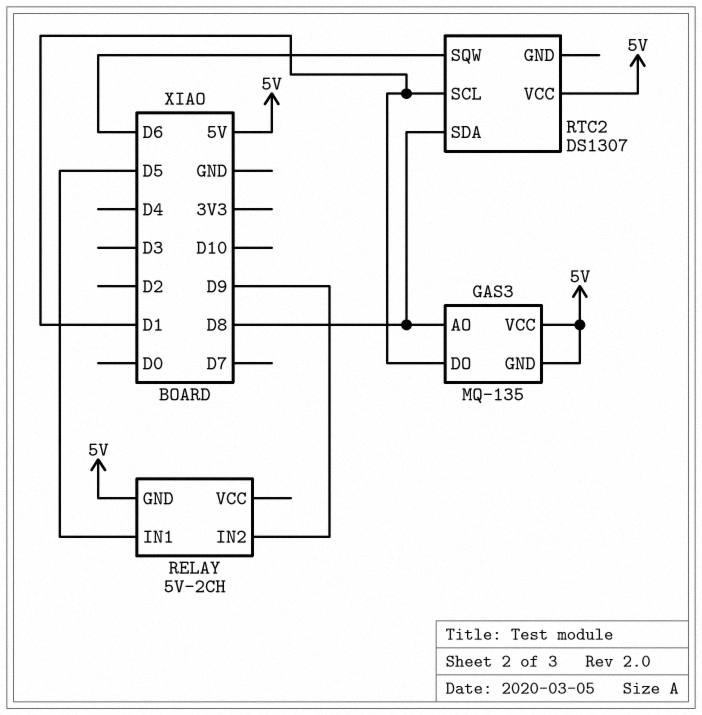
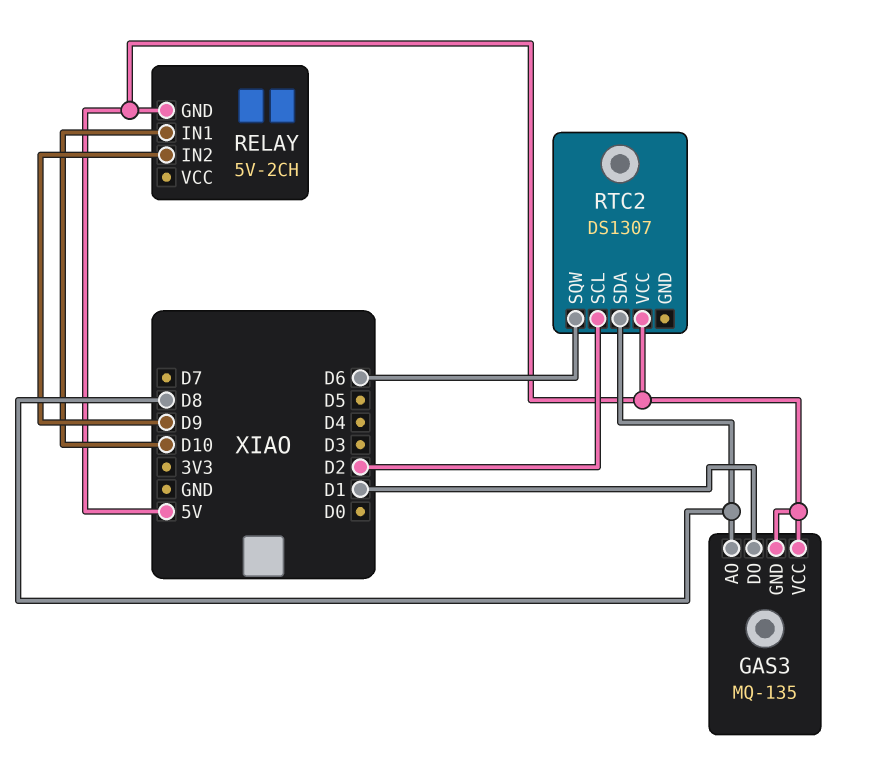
RELAY pin IN1: D5 -> D10
RTC2 pin SCL: D1 -> D2

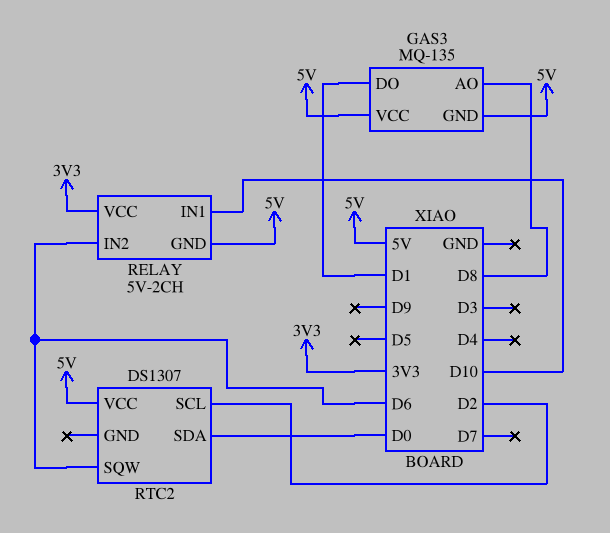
RELAY pin IN2: D9 -> D6
RELAY pin VCC: none -> 3V3
RTC2 pin SDA: D8 -> D0

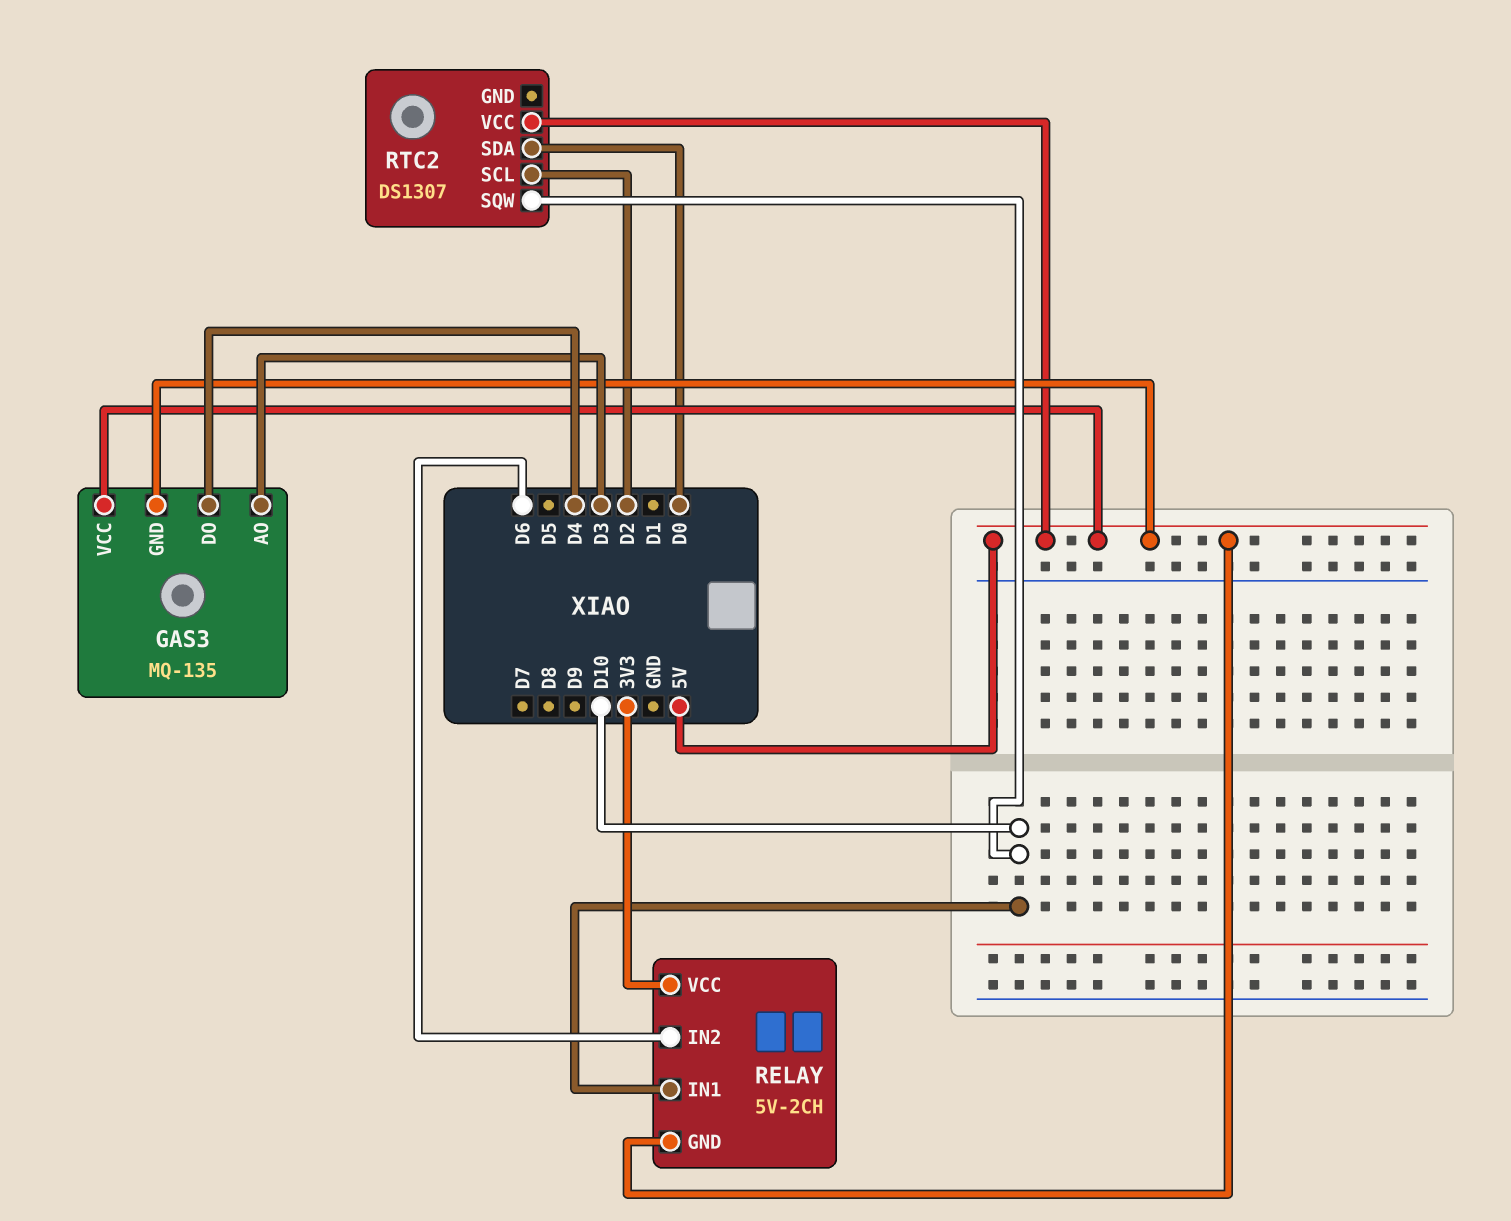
GAS3 pin AO: D8 -> D3
GAS3 pin DO: D1 -> D4
RTC2 pin SQW: D6 -> D10

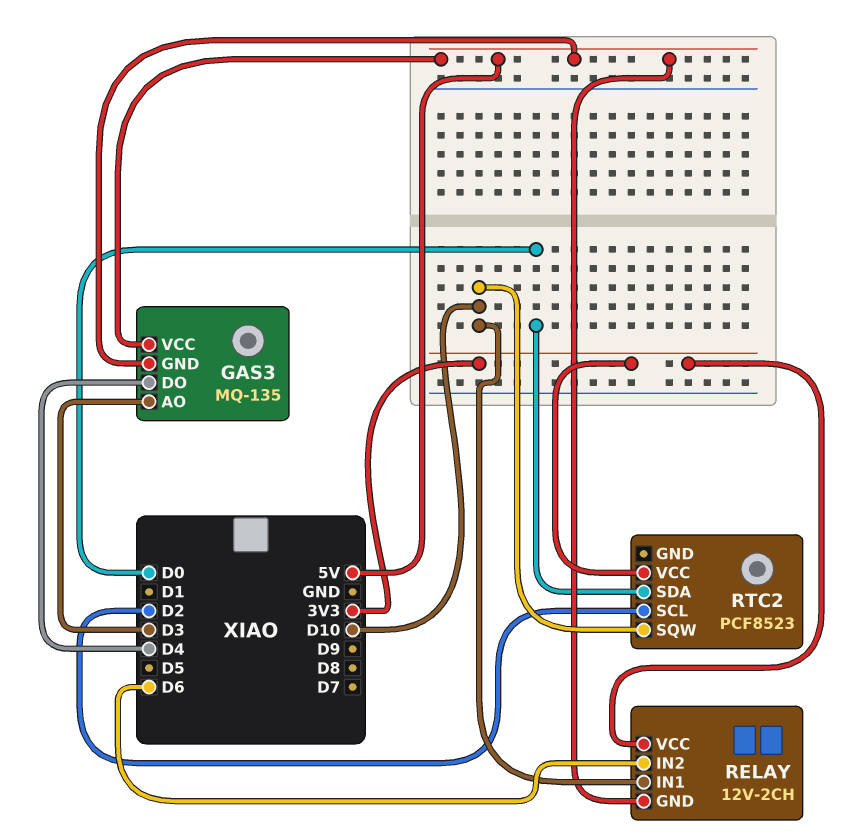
RELAY: 5V-2CH -> 12V-2CH
RTC2: DS1307 -> PCF8523
RTC2 pin VCC: 5V -> 3V3

